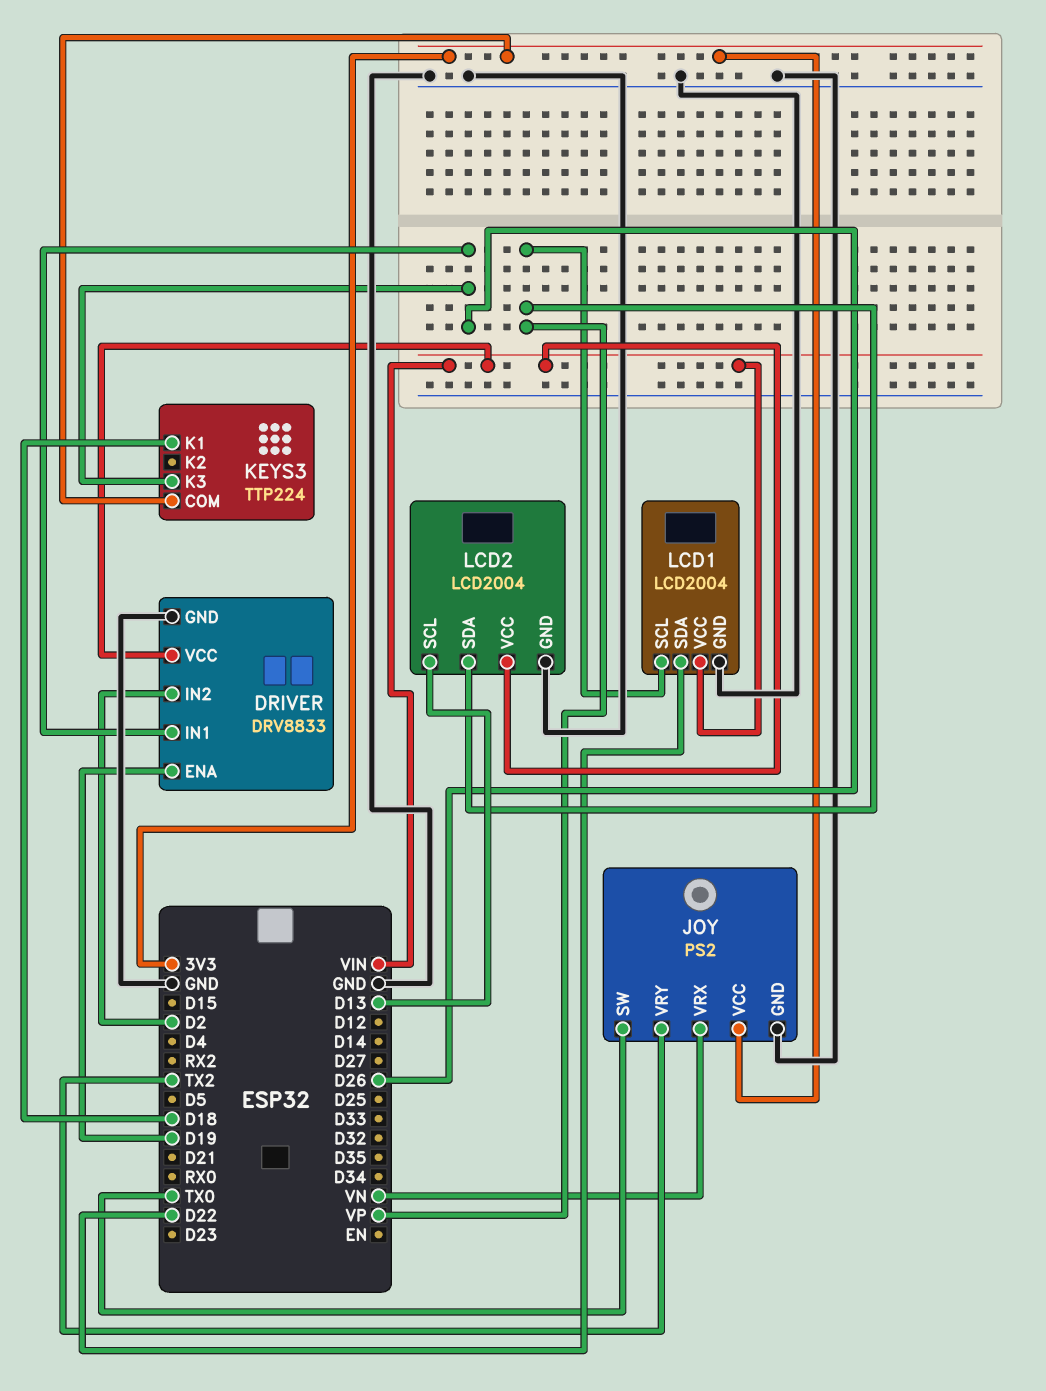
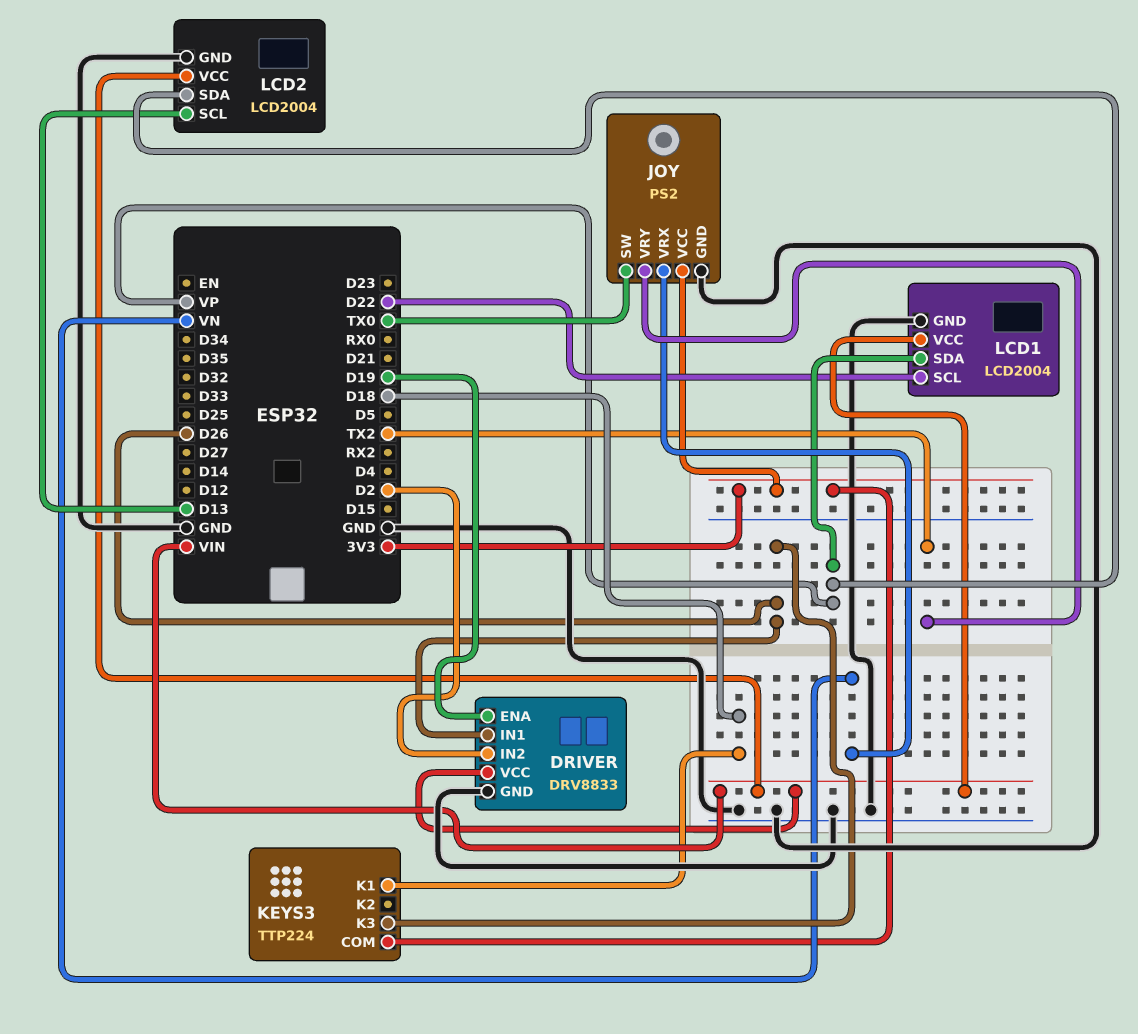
LCD1 pin SCL: VP -> D22
LCD1 pin SDA: D22 -> VP

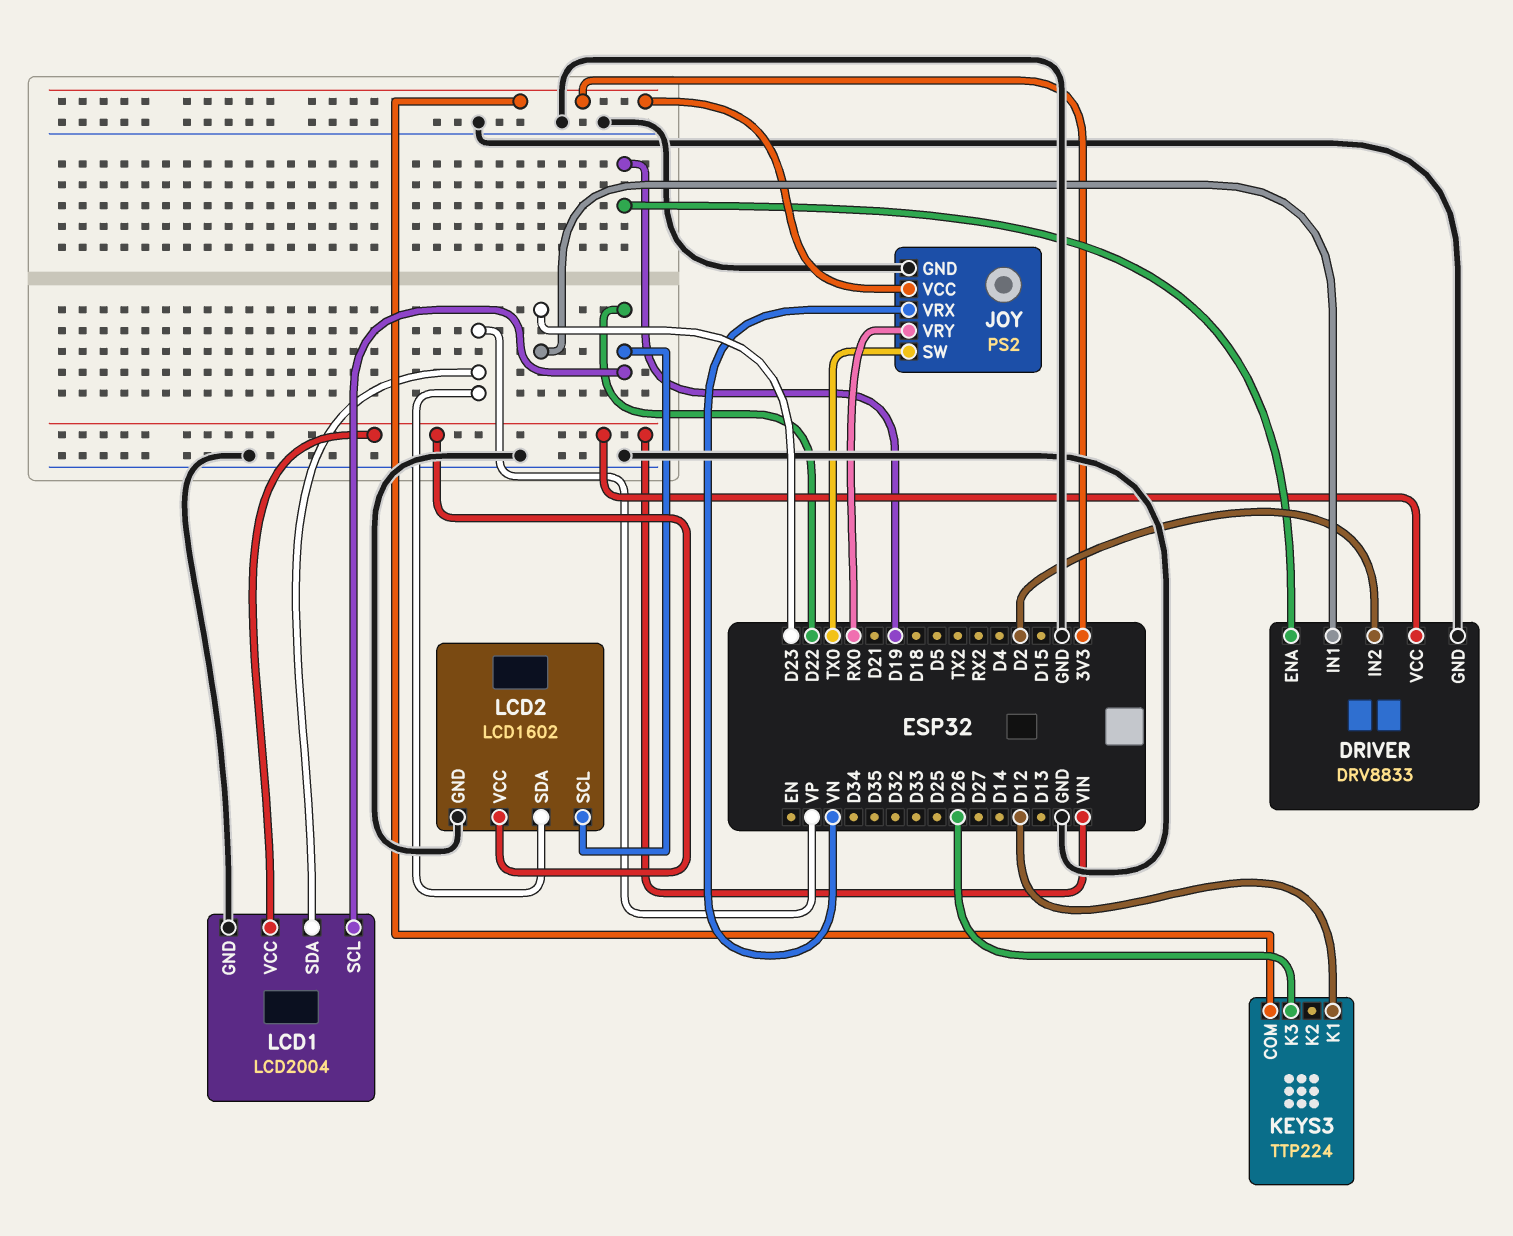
DRIVER pin IN1: D26 -> D23
JOY pin VRY: TX2 -> RX0
KEYS3 pin K1: D18 -> D12
LCD2: LCD2004 -> LCD1602
LCD2 pin SCL: D13 -> D22

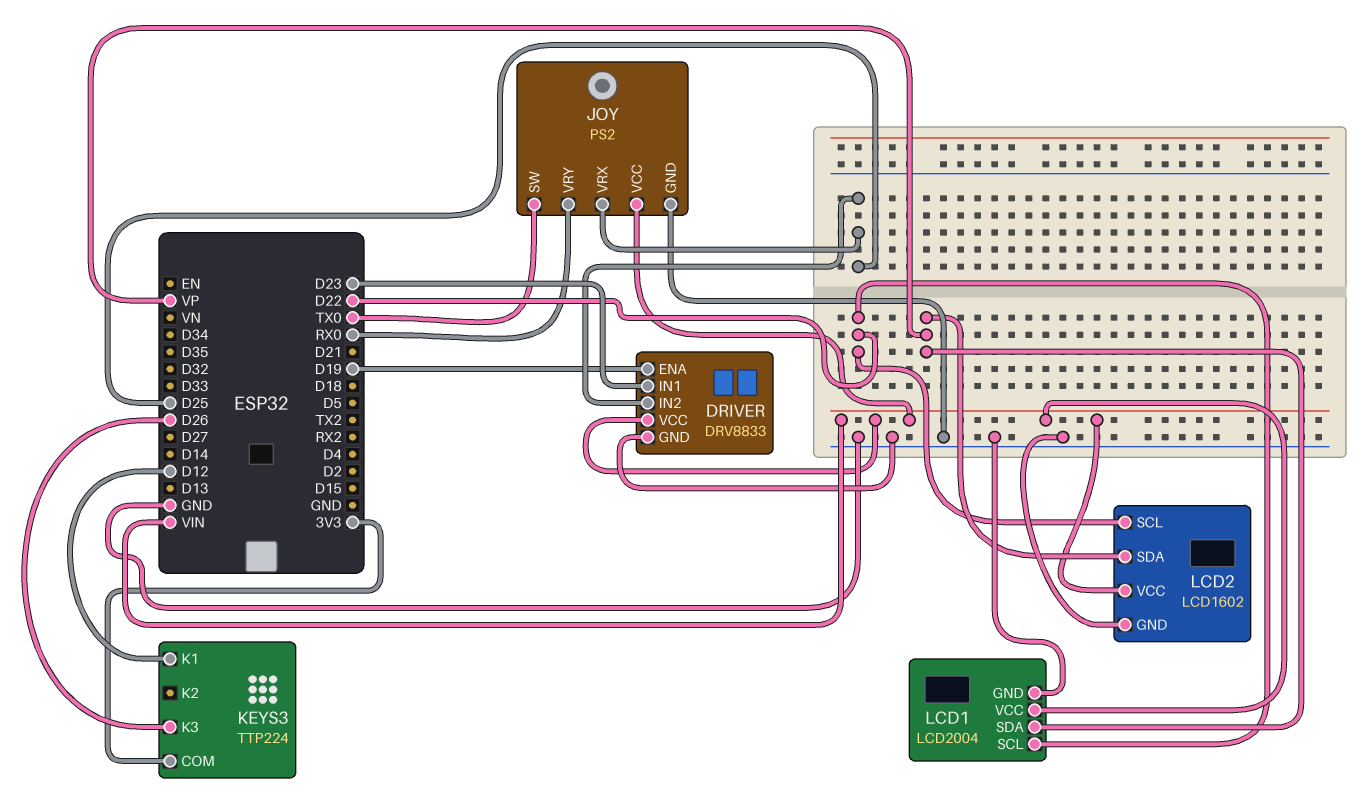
DRIVER pin IN2: D2 -> D25
JOY pin VCC: 3V3 -> VIN
JOY pin VRX: VN -> D25

